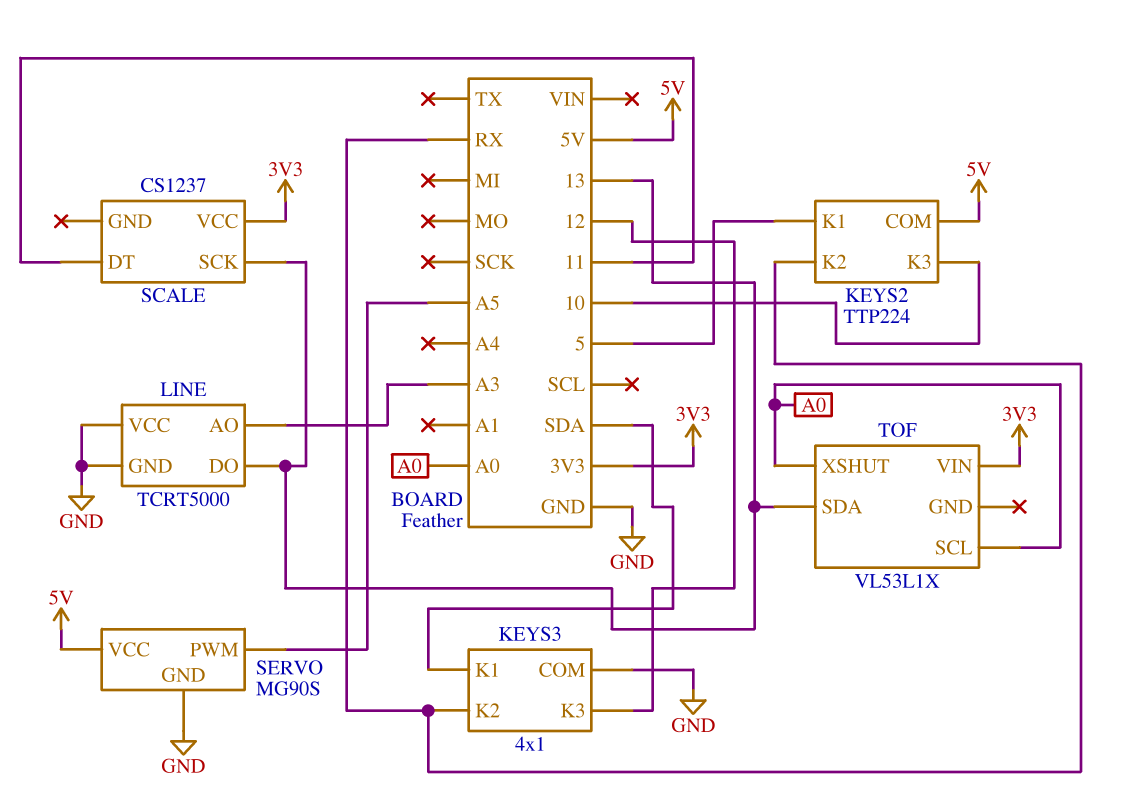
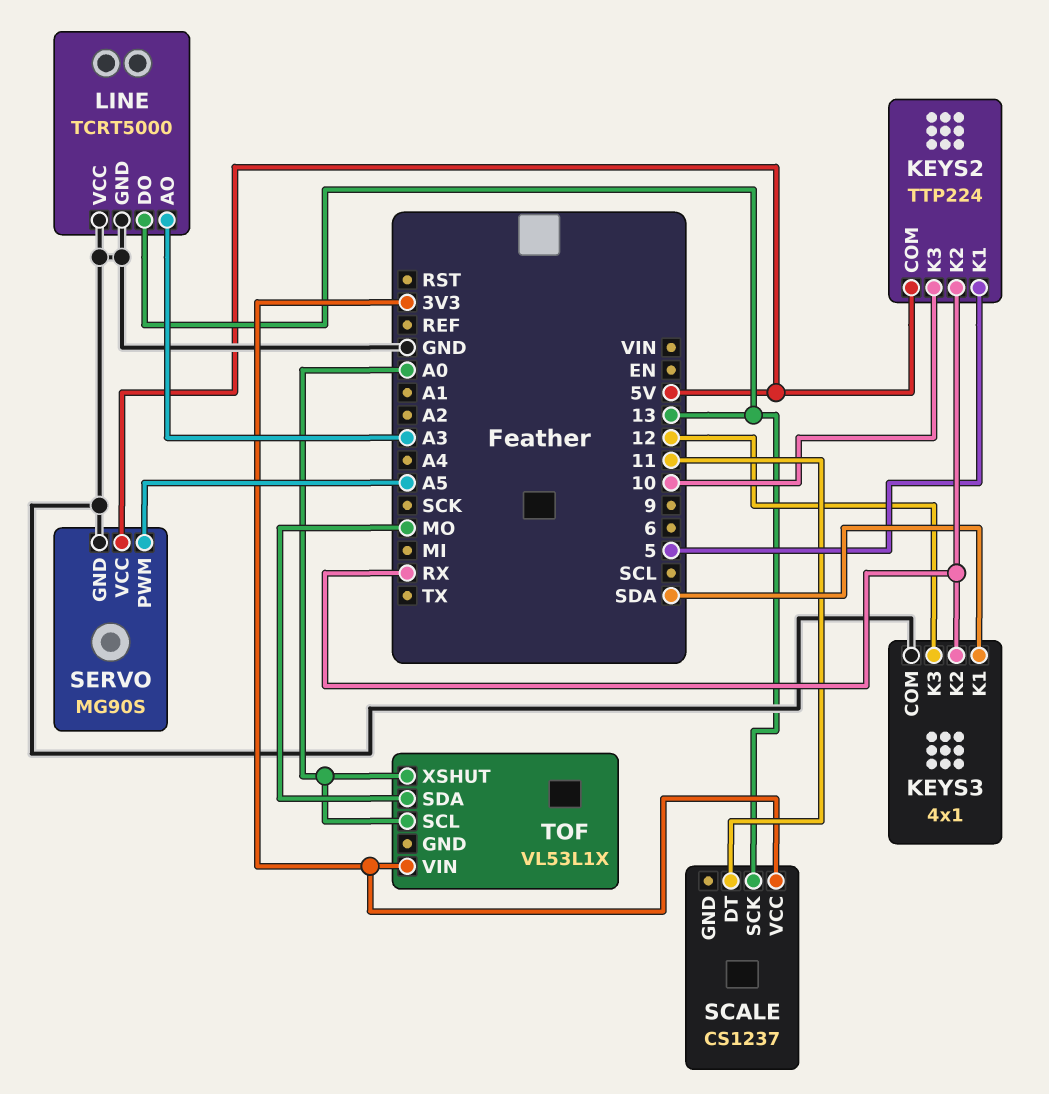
TOF pin SDA: 13 -> MO

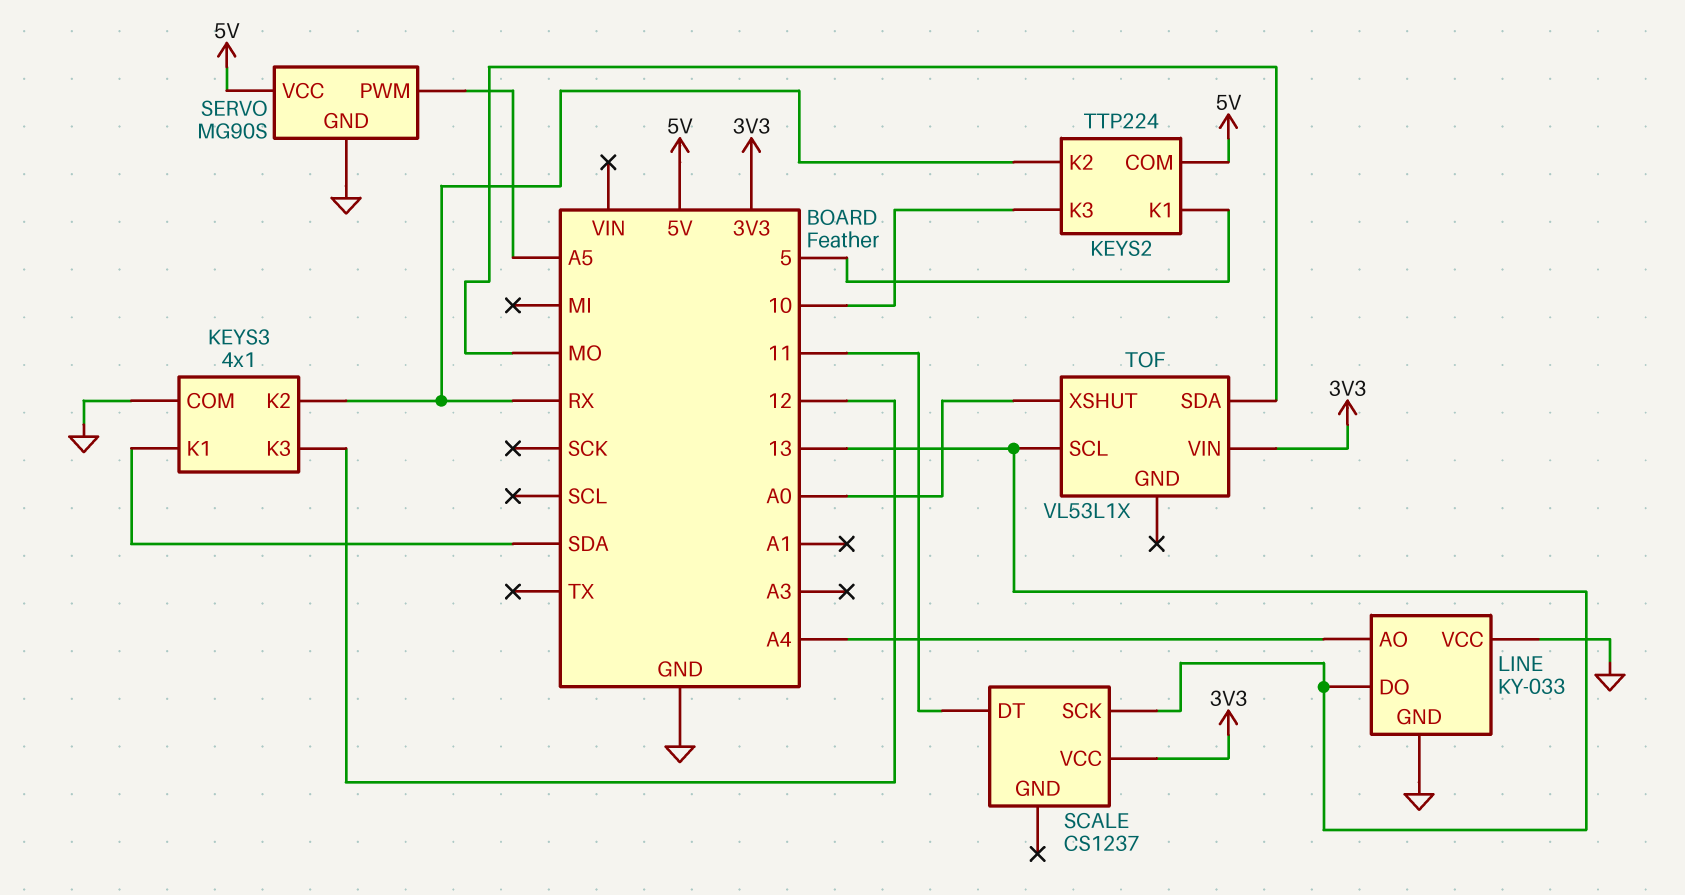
LINE: TCRT5000 -> KY-033
LINE pin AO: A3 -> A4
TOF pin SCL: A0 -> 13

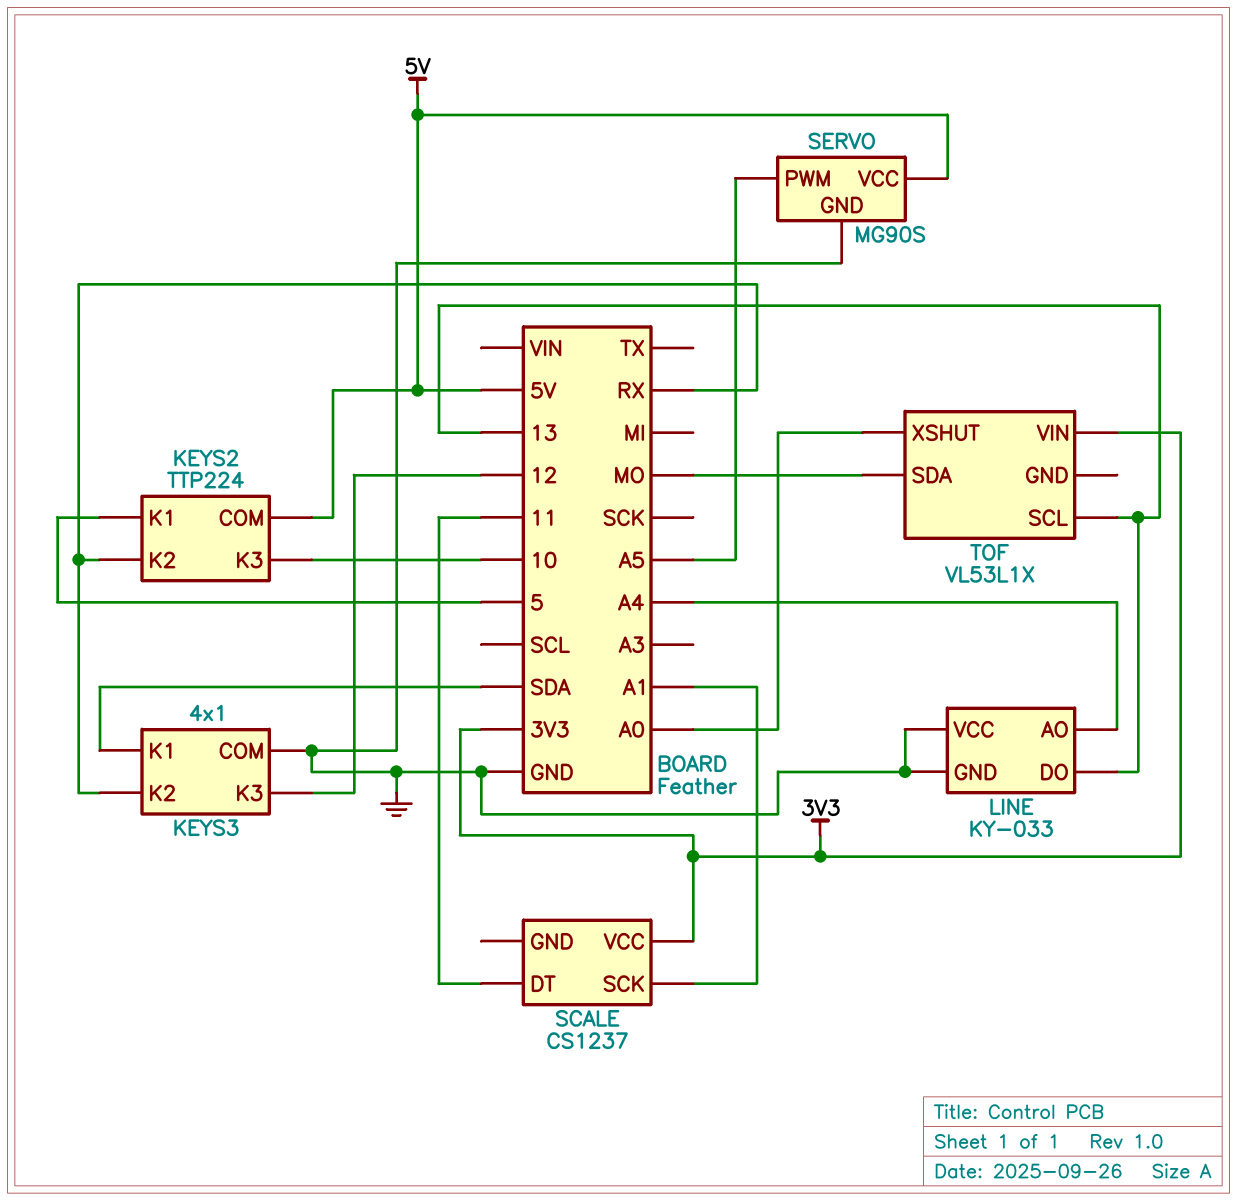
SCALE pin SCK: 13 -> A1

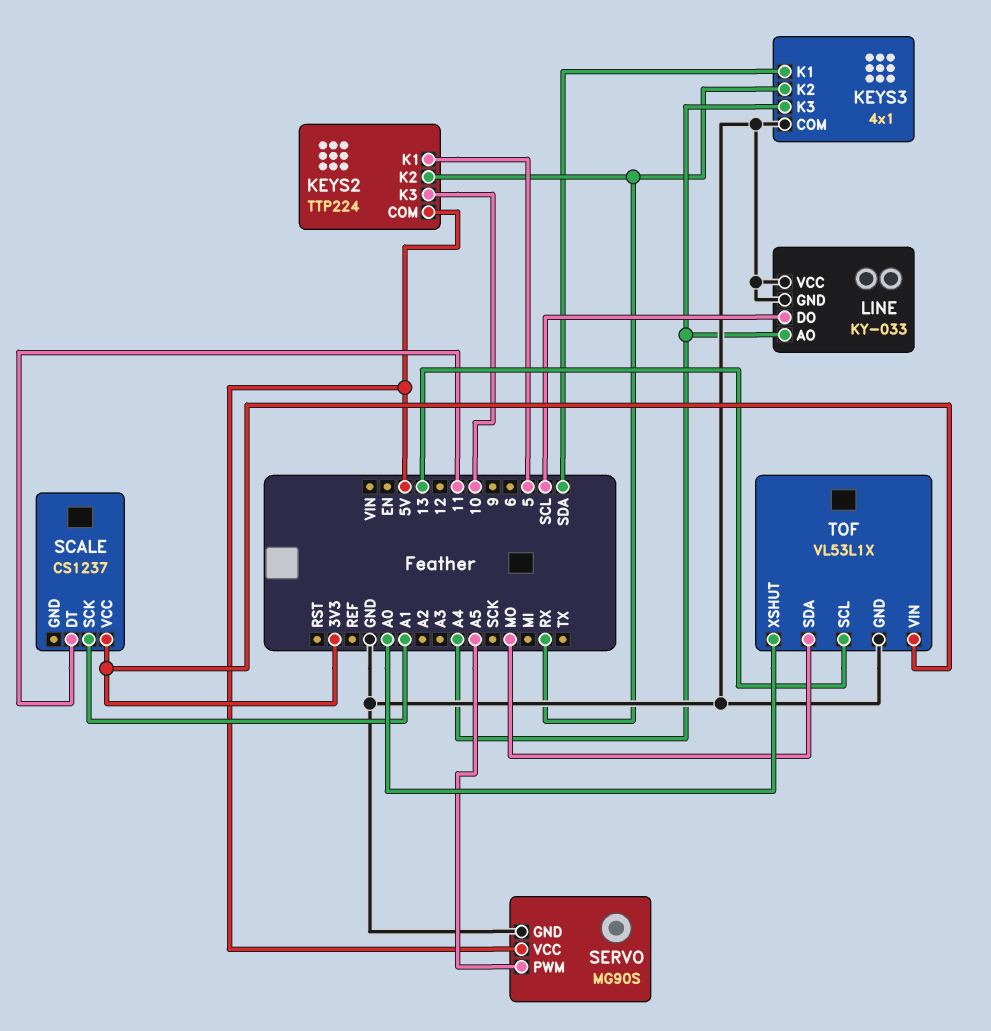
KEYS3 pin K3: 12 -> A4
LINE pin DO: 13 -> SCL
TOF pin GND: none -> GND

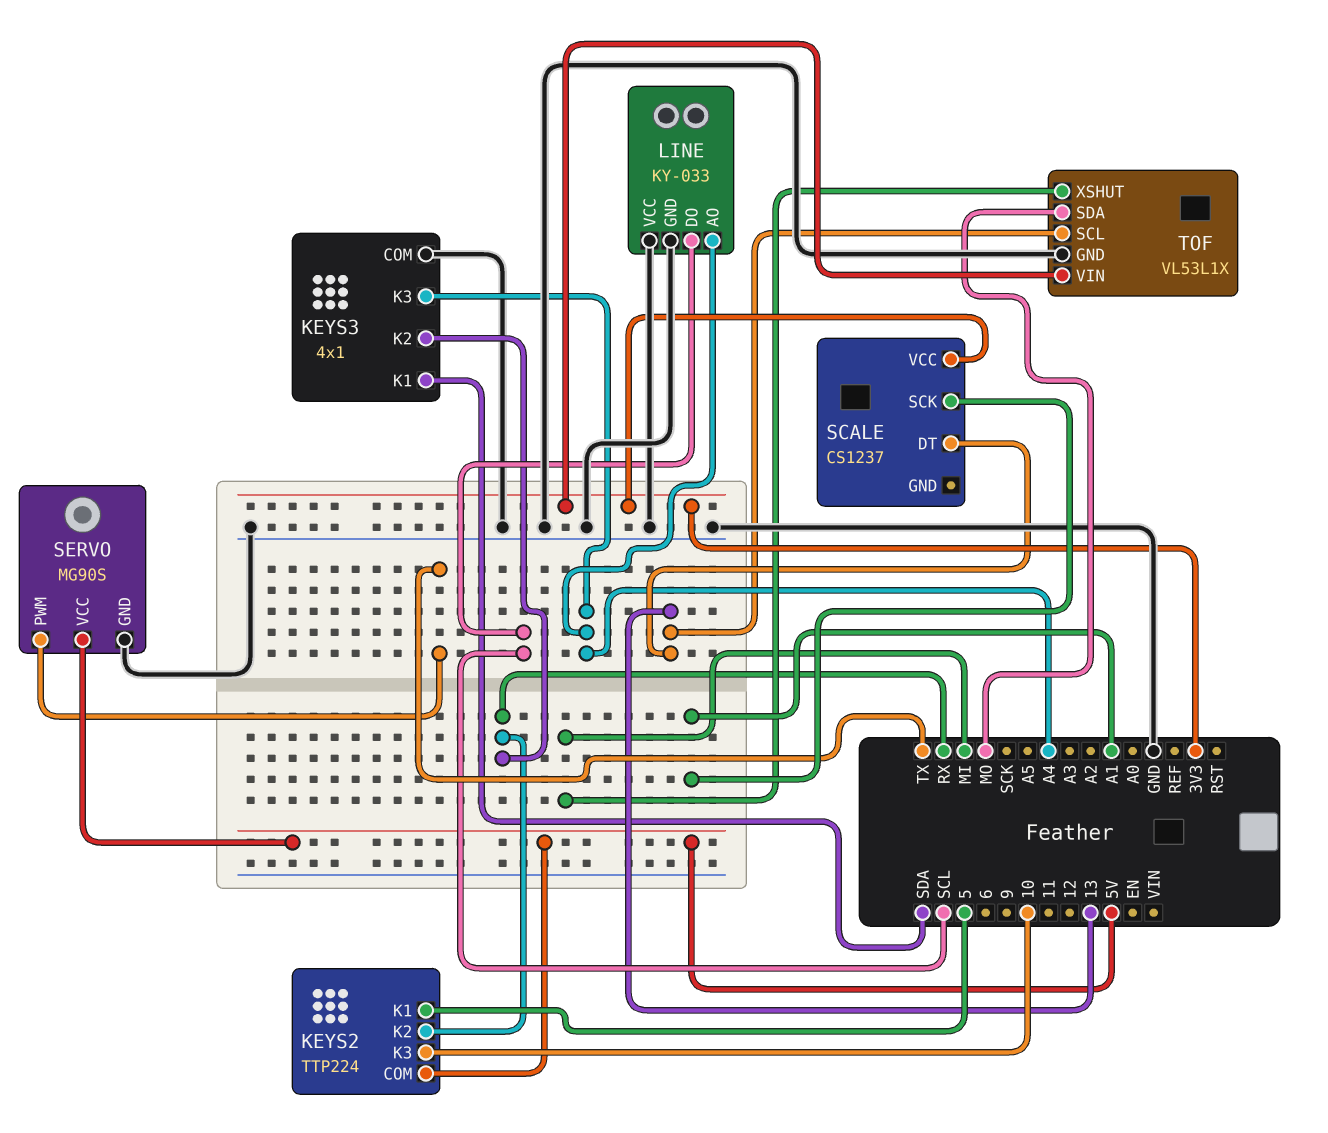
SCALE pin DT: 11 -> 13
SERVO pin PWM: A5 -> TX
TOF pin XSHUT: A0 -> MI

